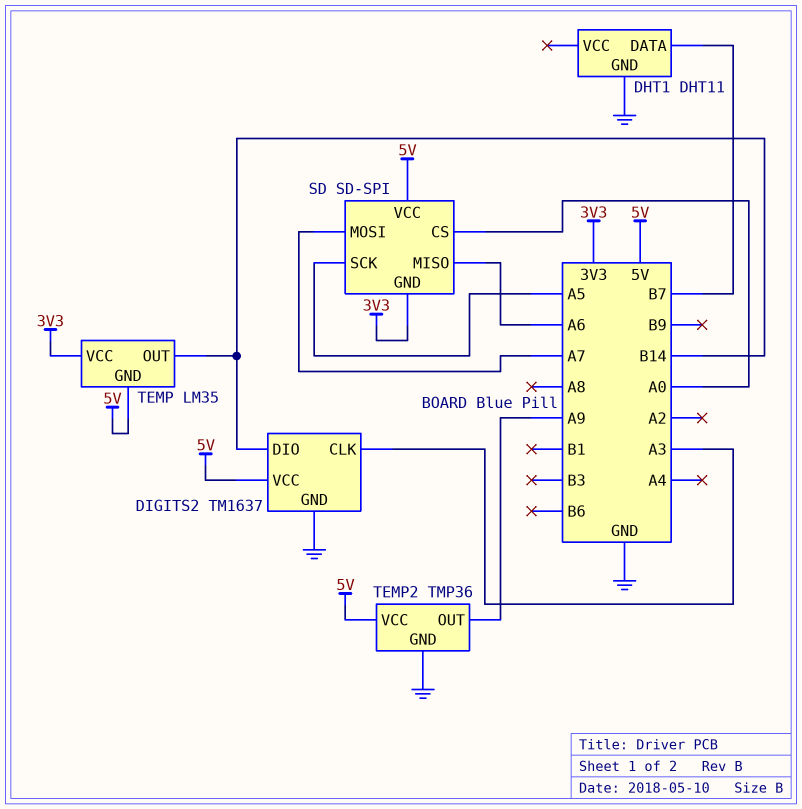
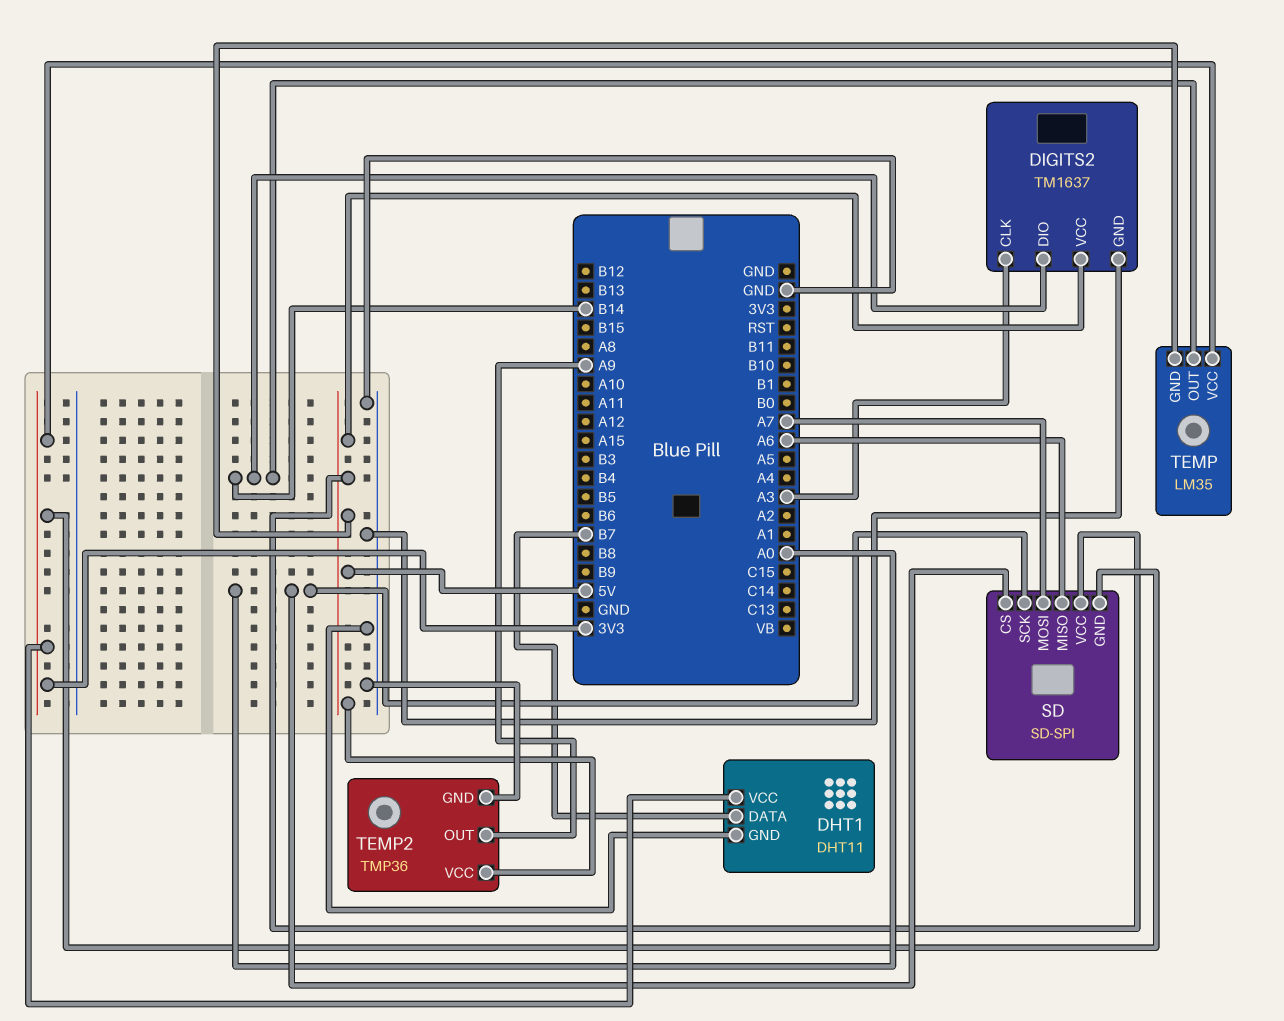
DHT1 pin VCC: none -> 3V3
SD pin SCK: A5 -> A0

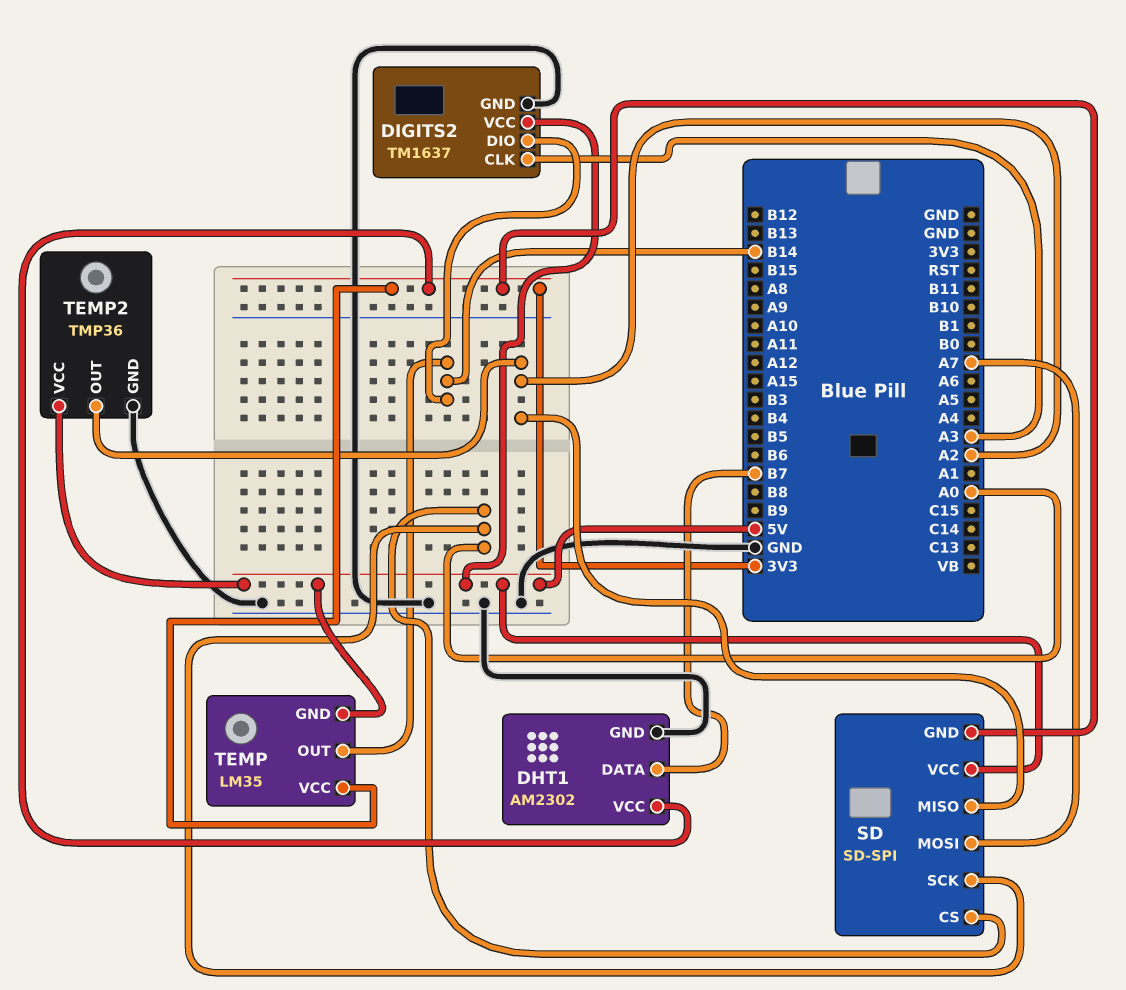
DHT1: DHT11 -> AM2302
SD pin MISO: A6 -> A2
TEMP2 pin OUT: A9 -> A2

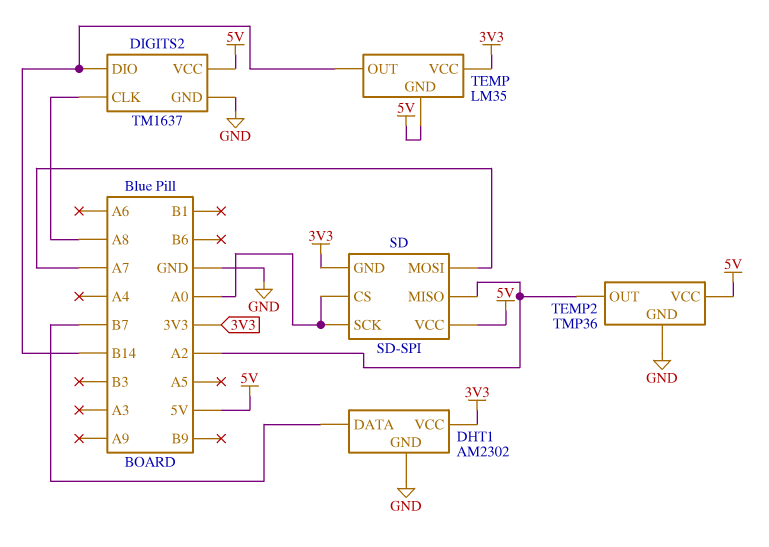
DIGITS2 pin CLK: A3 -> A8

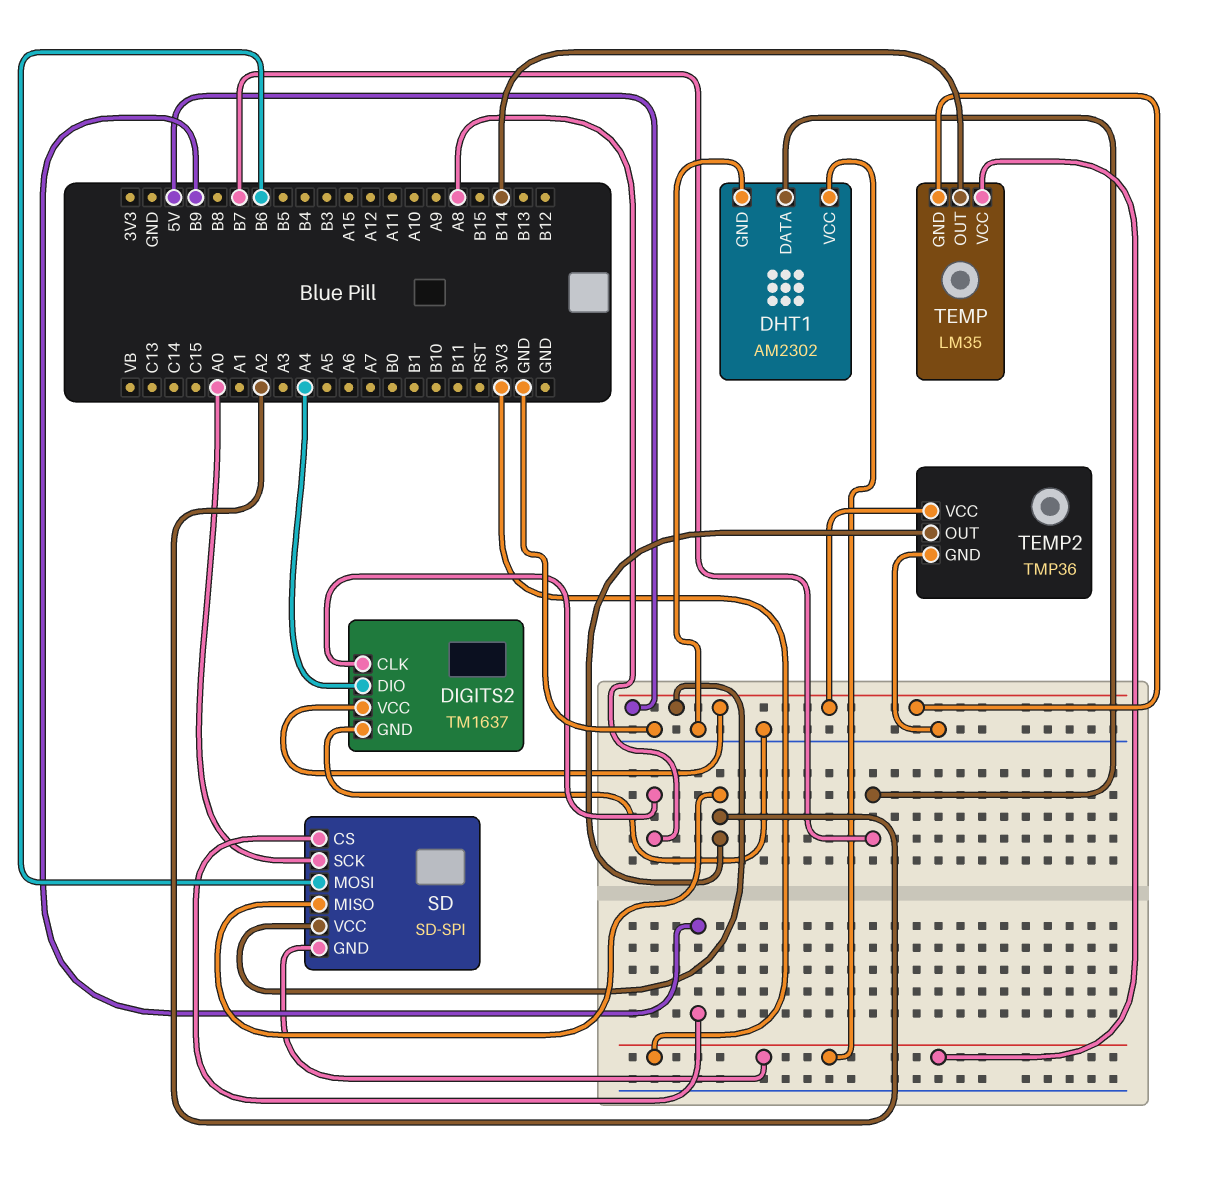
DIGITS2 pin DIO: B14 -> A4
SD pin CS: A0 -> B9
SD pin MOSI: A7 -> B6

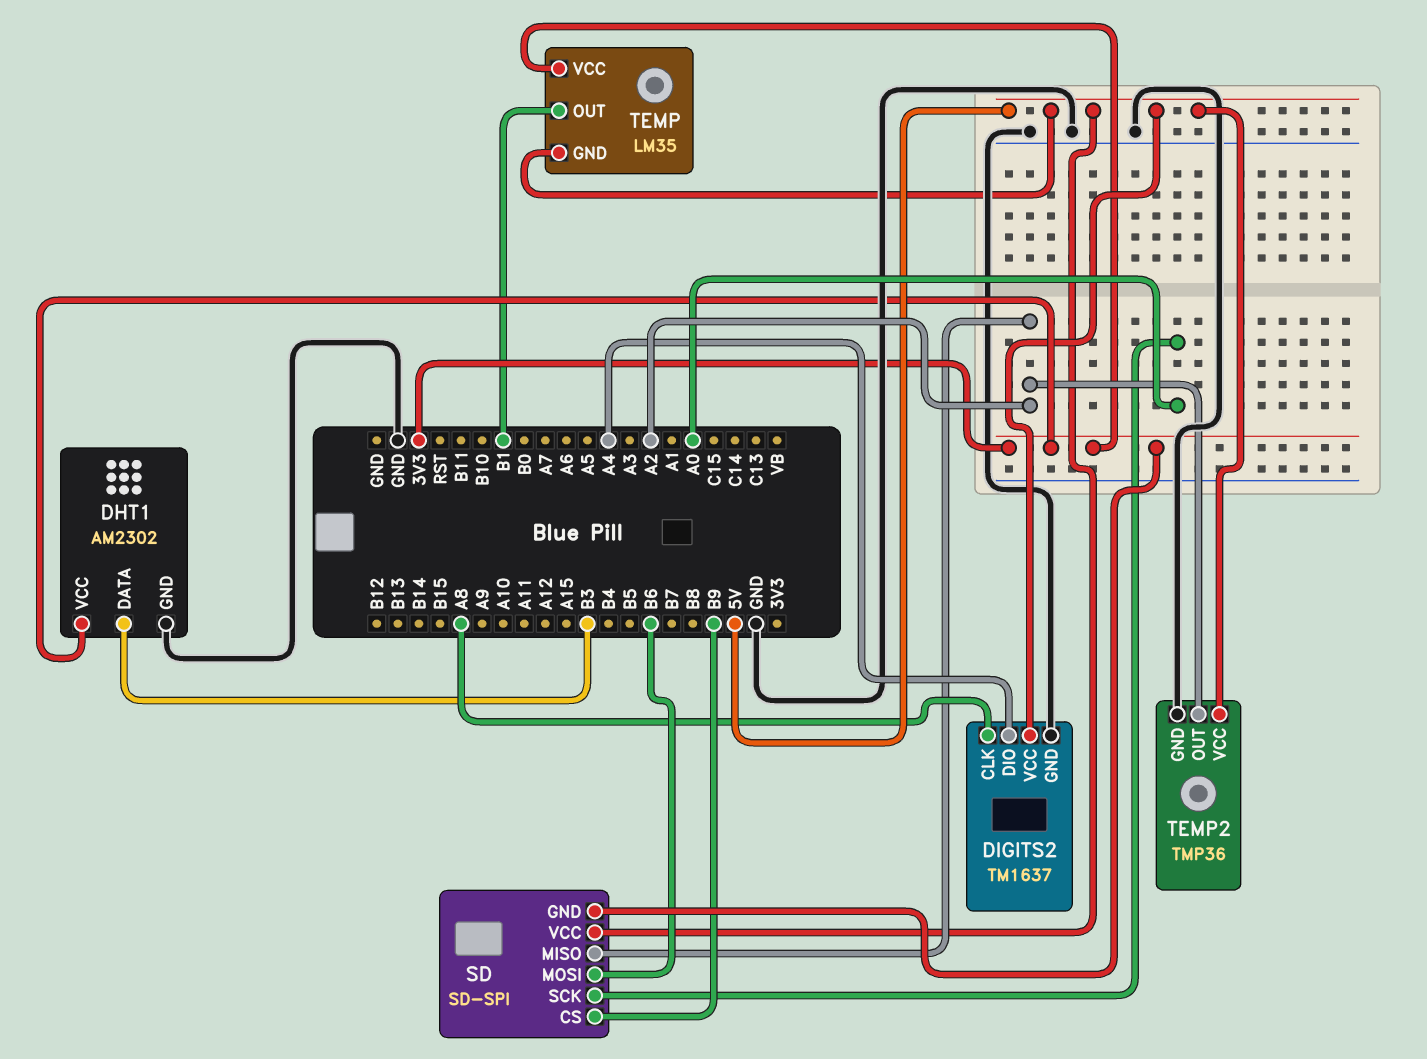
DHT1 pin DATA: B7 -> B3
TEMP pin OUT: B14 -> B1

